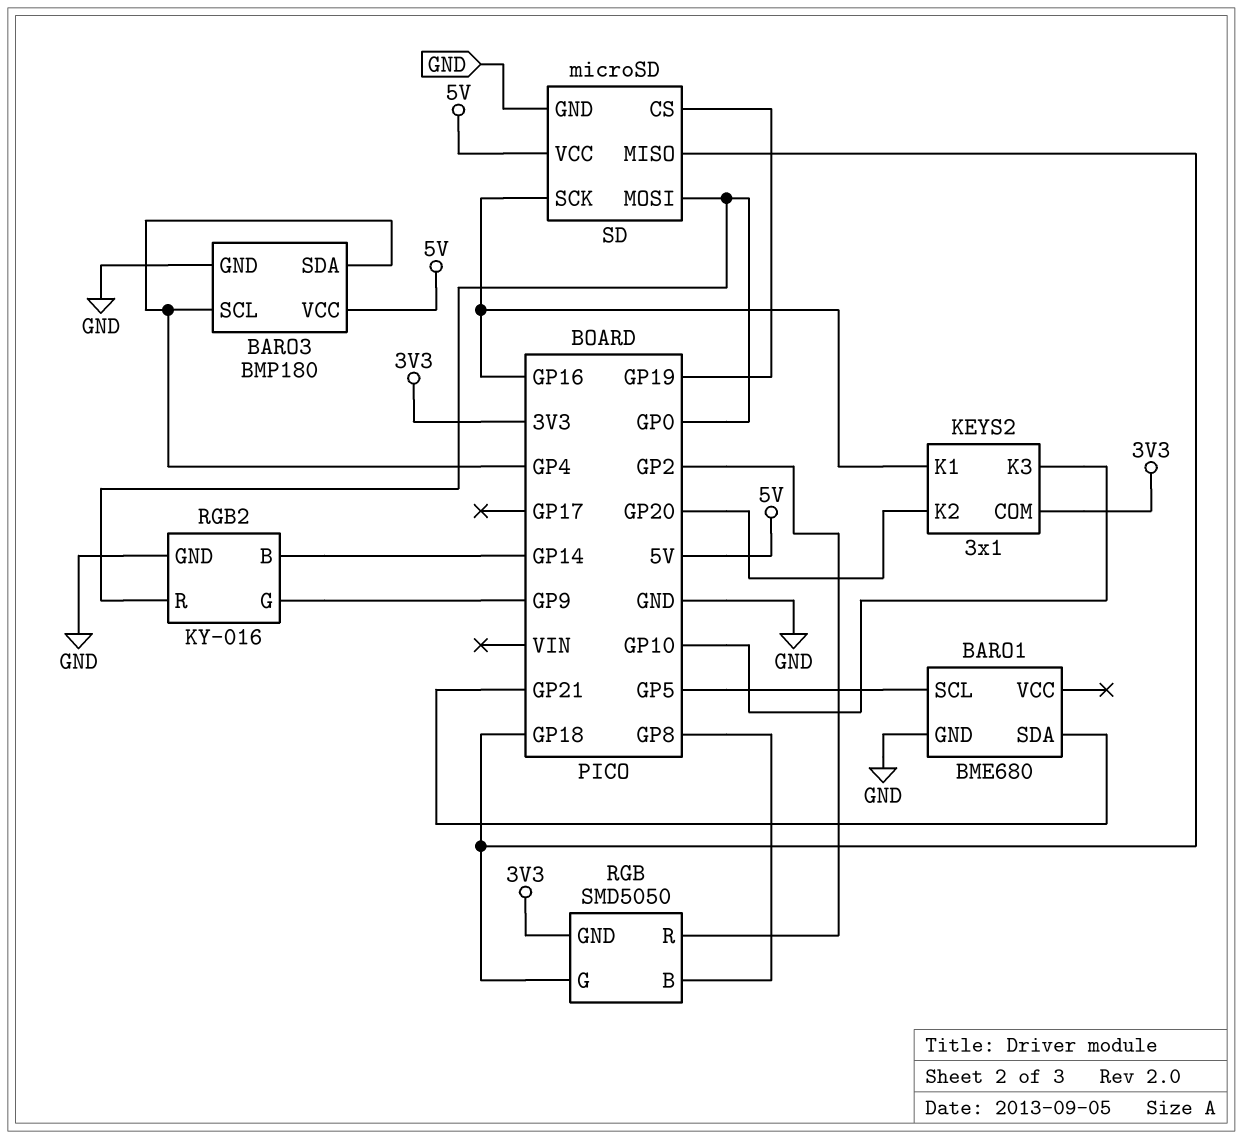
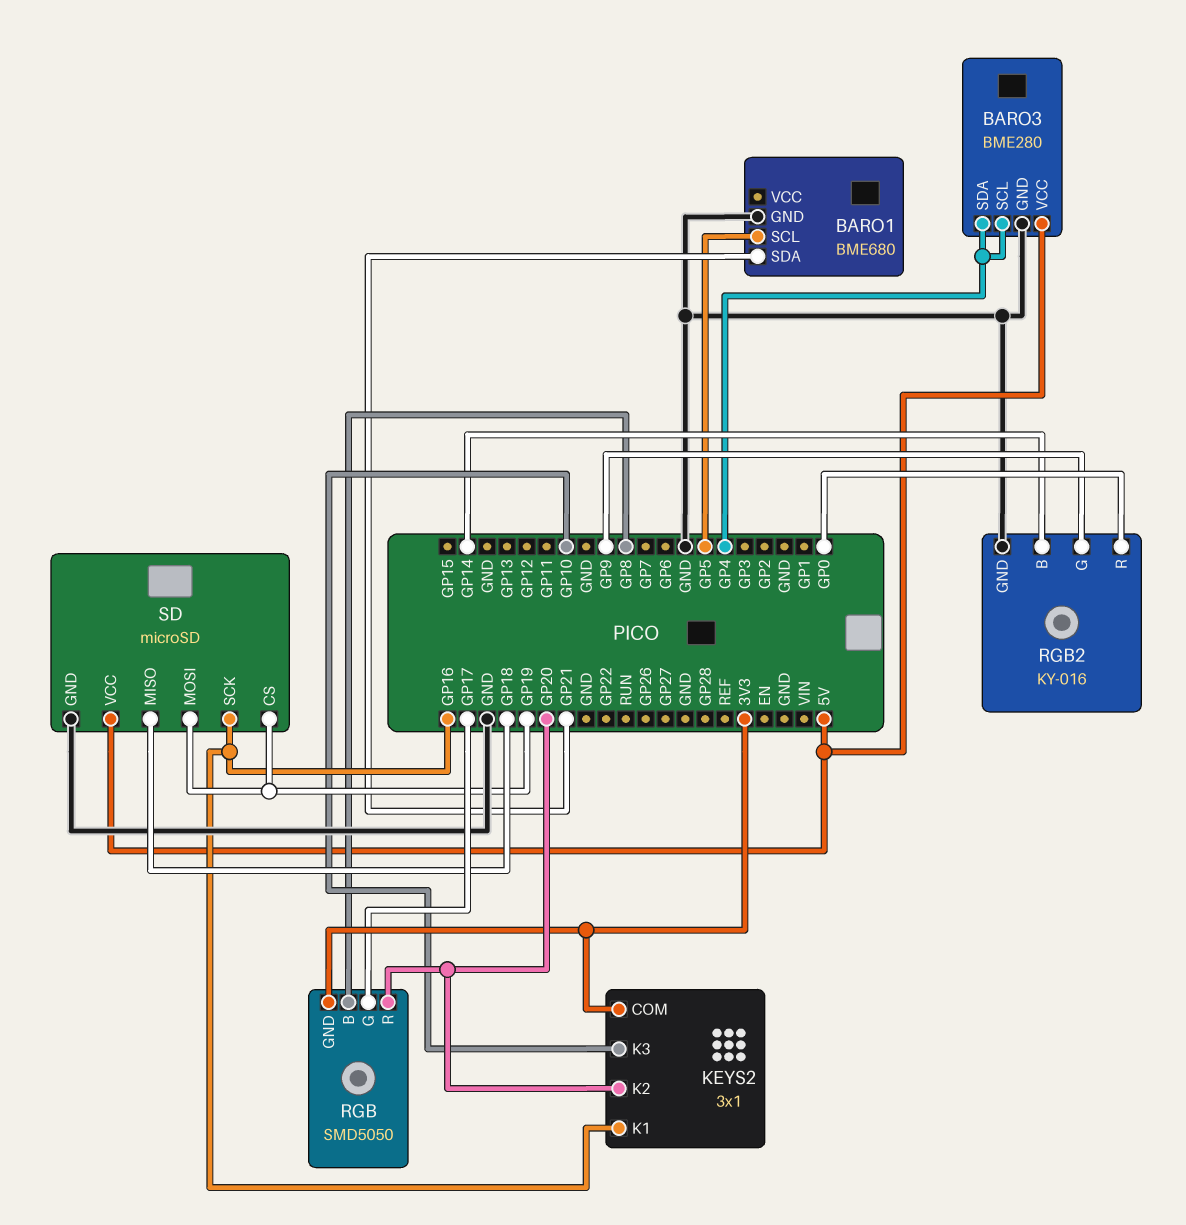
BARO3: BMP180 -> BME280
RGB pin G: GP18 -> GP17
RGB pin R: GP2 -> GP20
SD pin MOSI: GP0 -> GP19

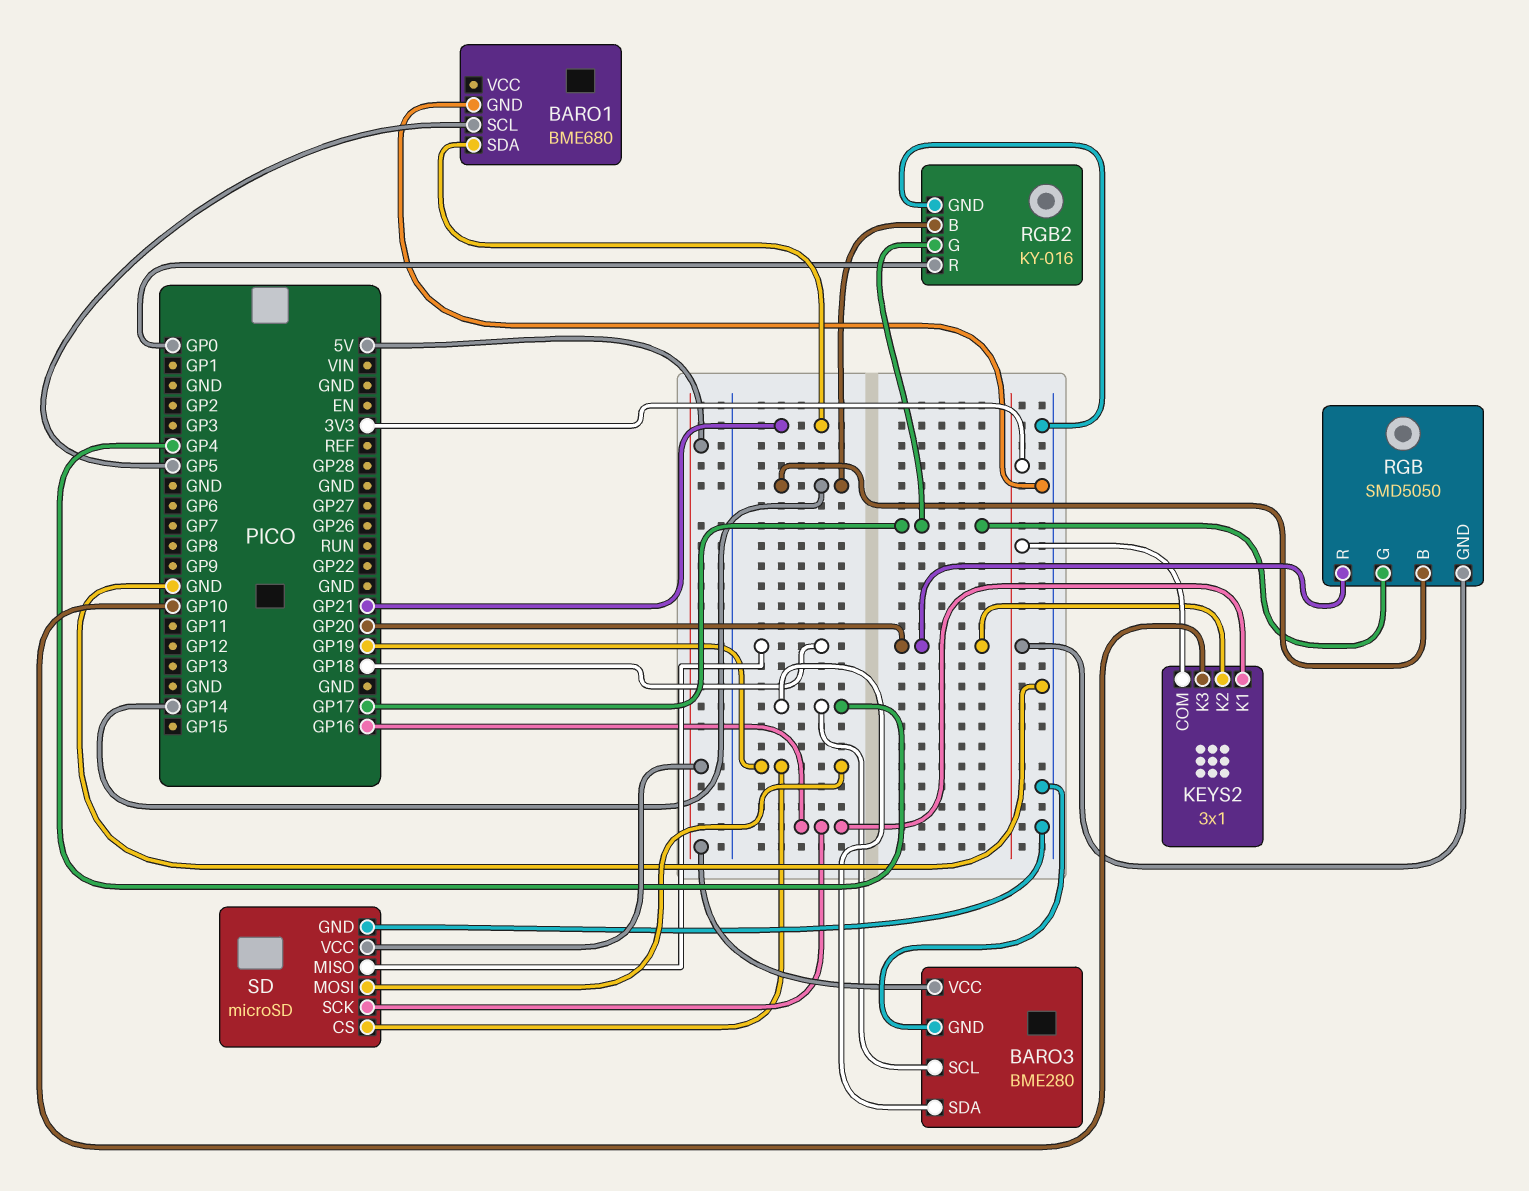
RGB pin B: GP8 -> GP14
RGB2 pin G: GP9 -> GP17

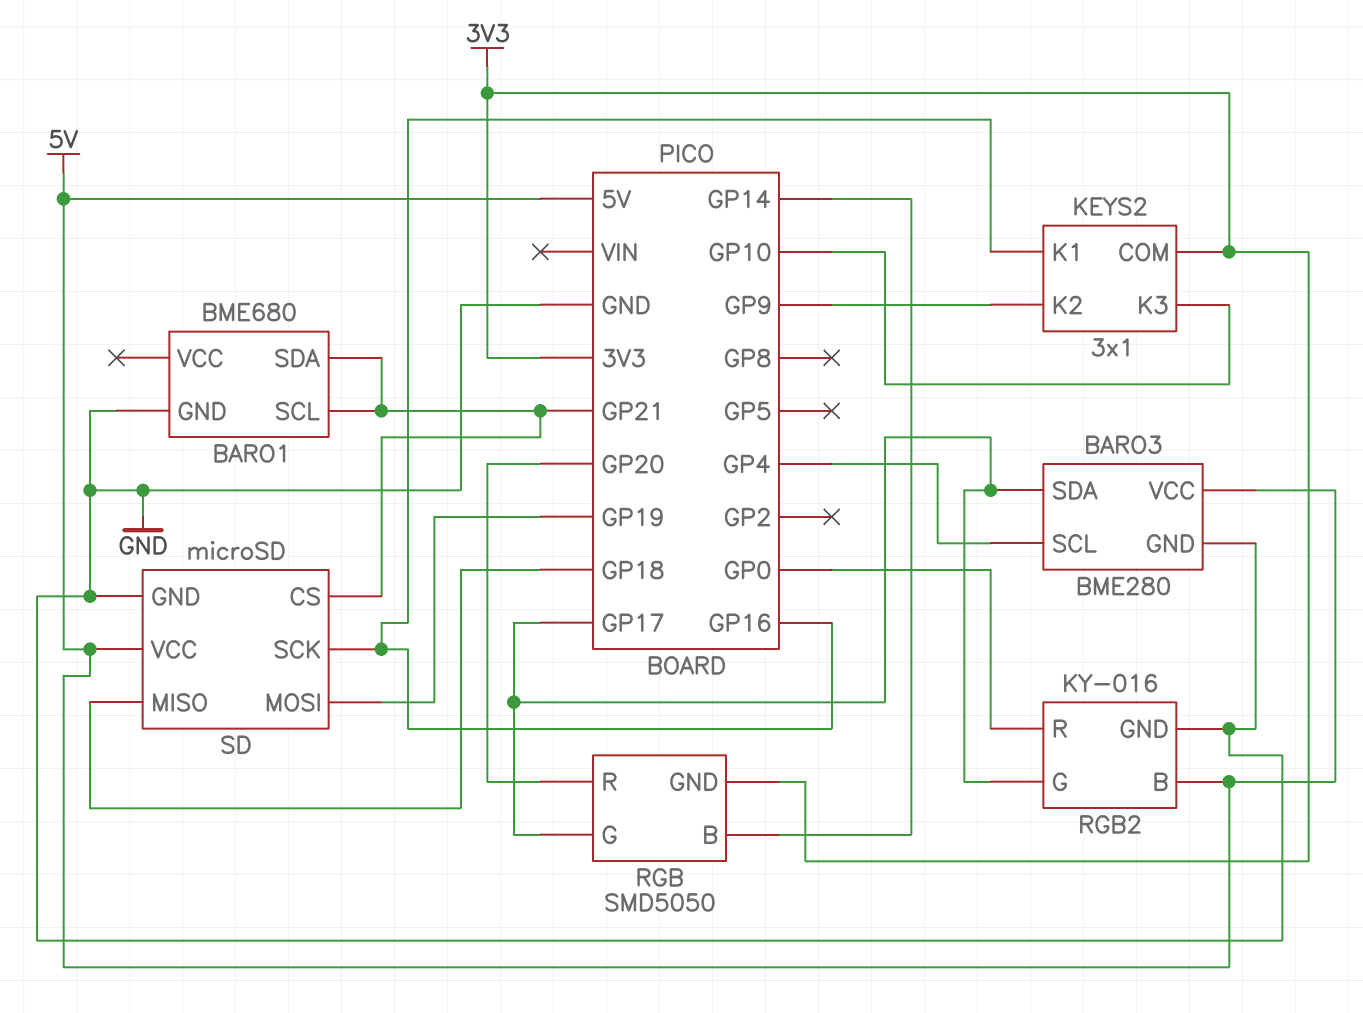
BARO1 pin SCL: GP5 -> GP21
BARO3 pin SDA: GP4 -> GP17
KEYS2 pin K2: GP20 -> GP9
RGB2 pin B: GP14 -> 5V
SD pin CS: GP19 -> GP21

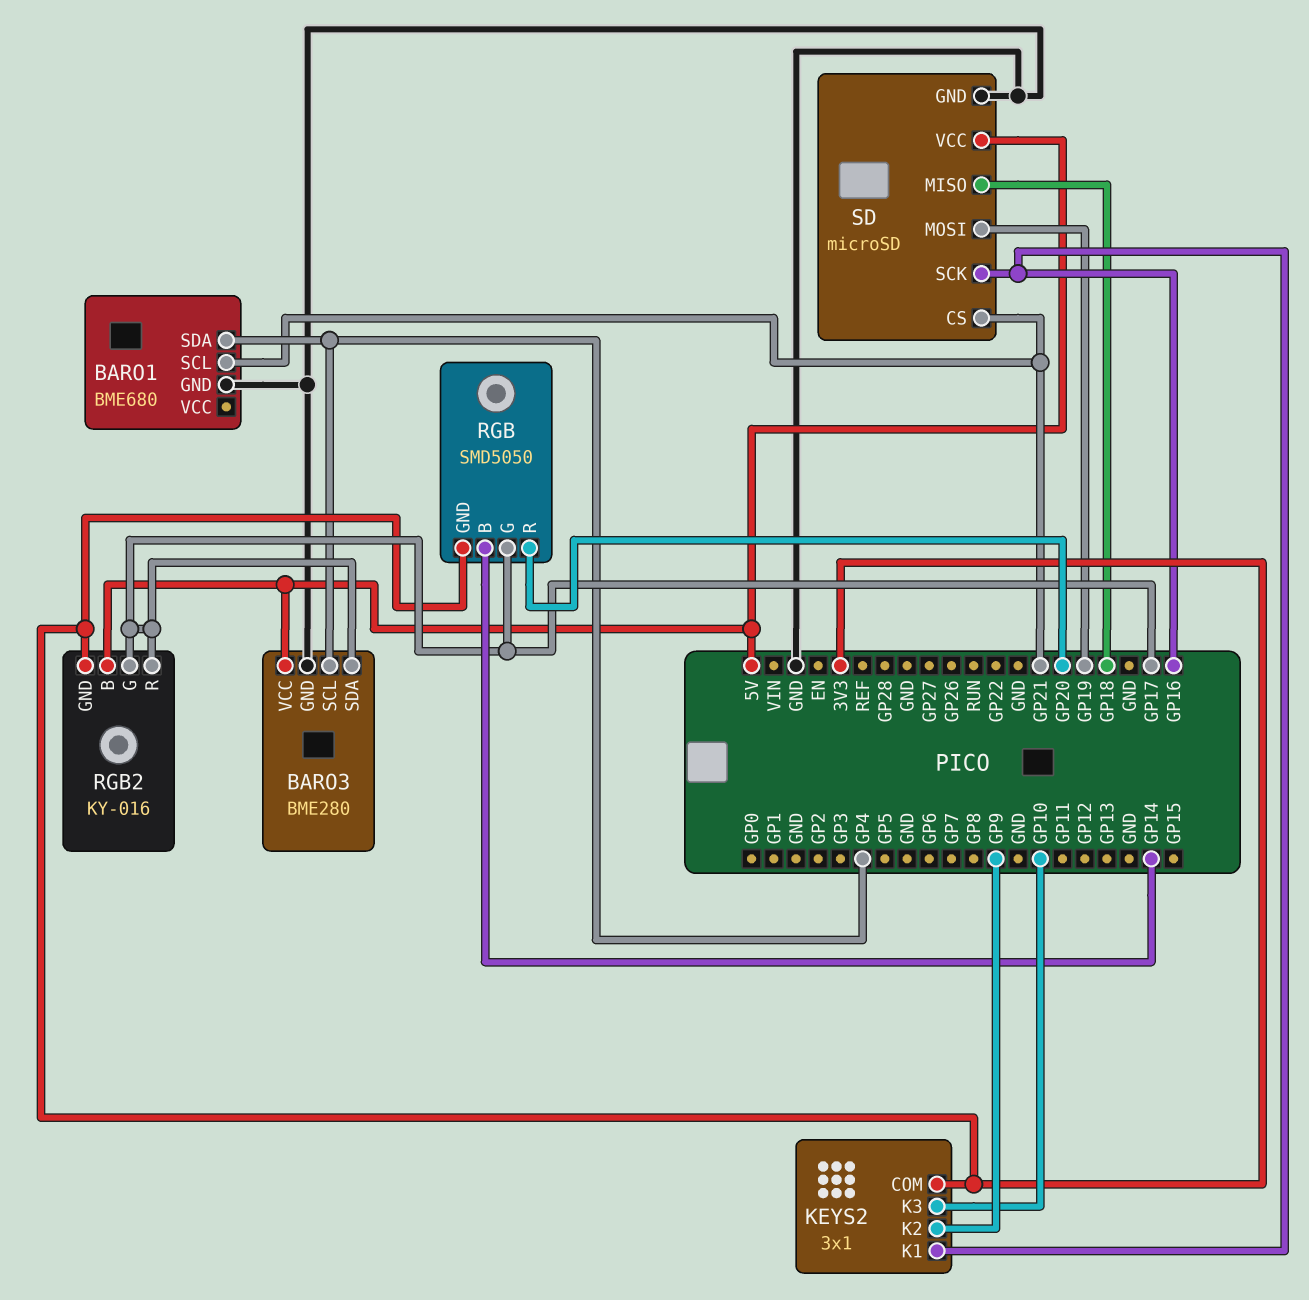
BARO1 pin SDA: GP21 -> GP4
RGB2 pin GND: GND -> 3V3
RGB2 pin R: GP0 -> GP17

